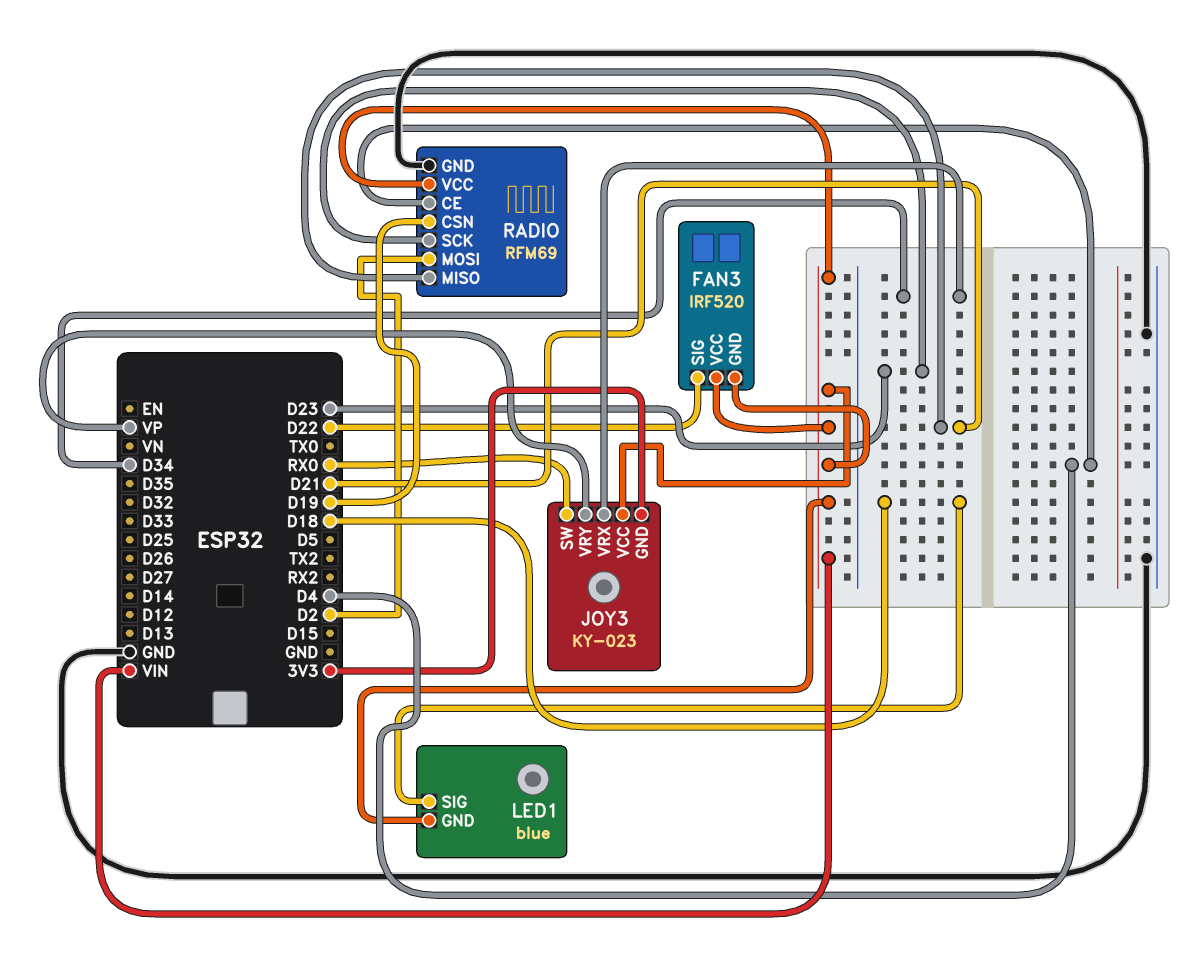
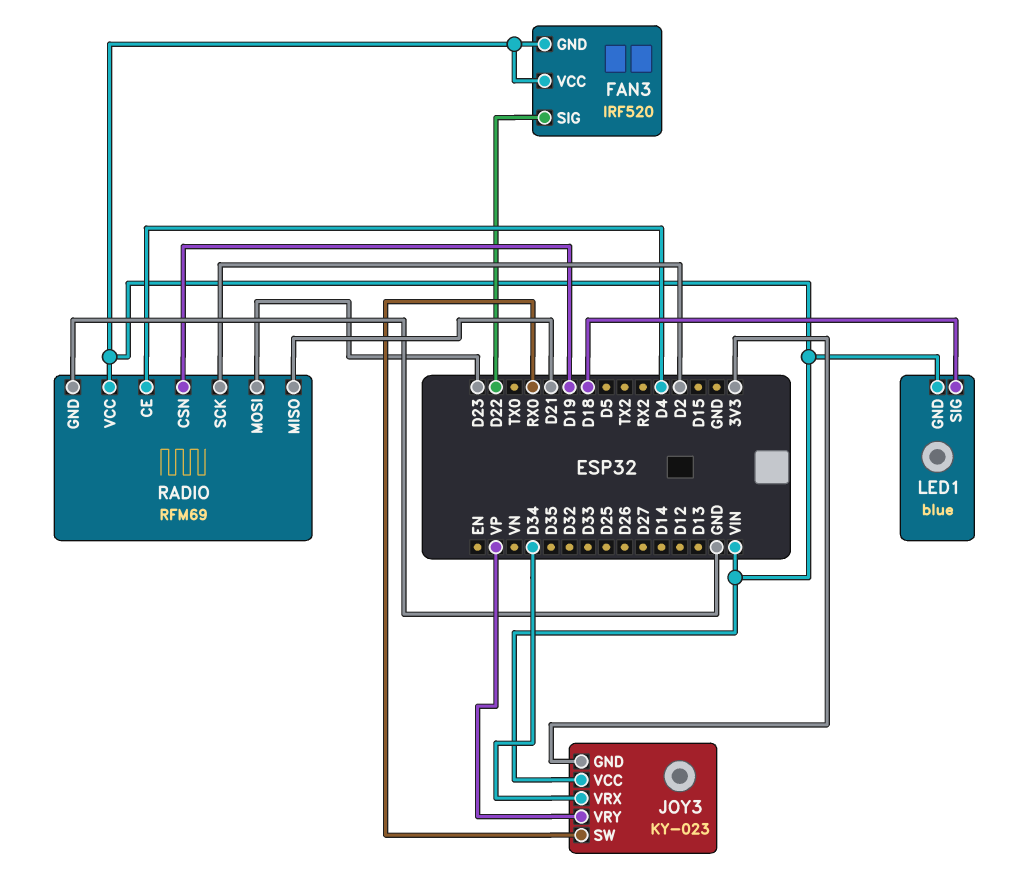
RADIO pin MOSI: D2 -> D23
RADIO pin SCK: D23 -> D2

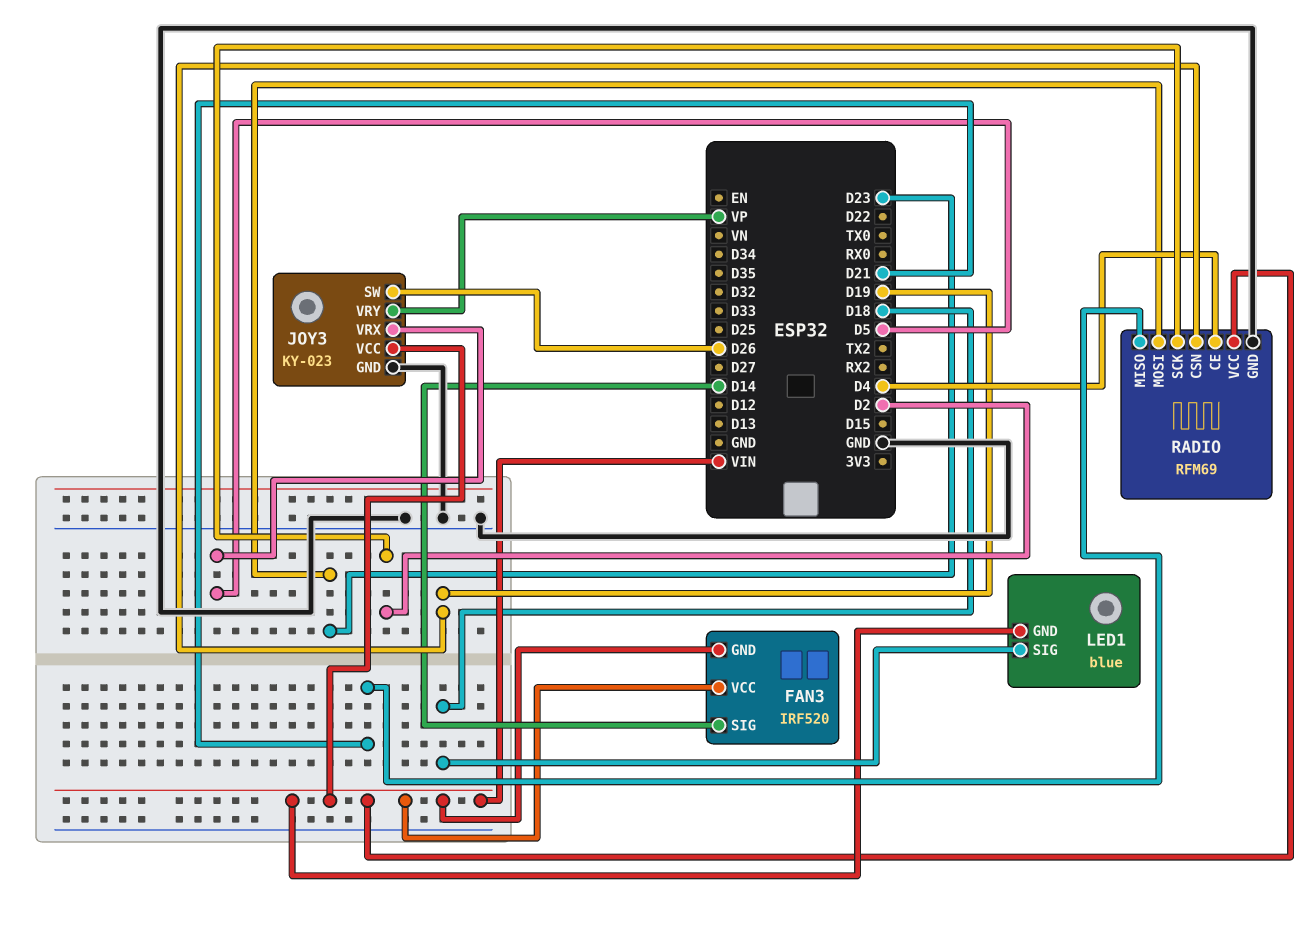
FAN3 pin SIG: D22 -> D14
JOY3 pin GND: 3V3 -> GND
JOY3 pin SW: RX0 -> D26
JOY3 pin VRX: D34 -> D5

